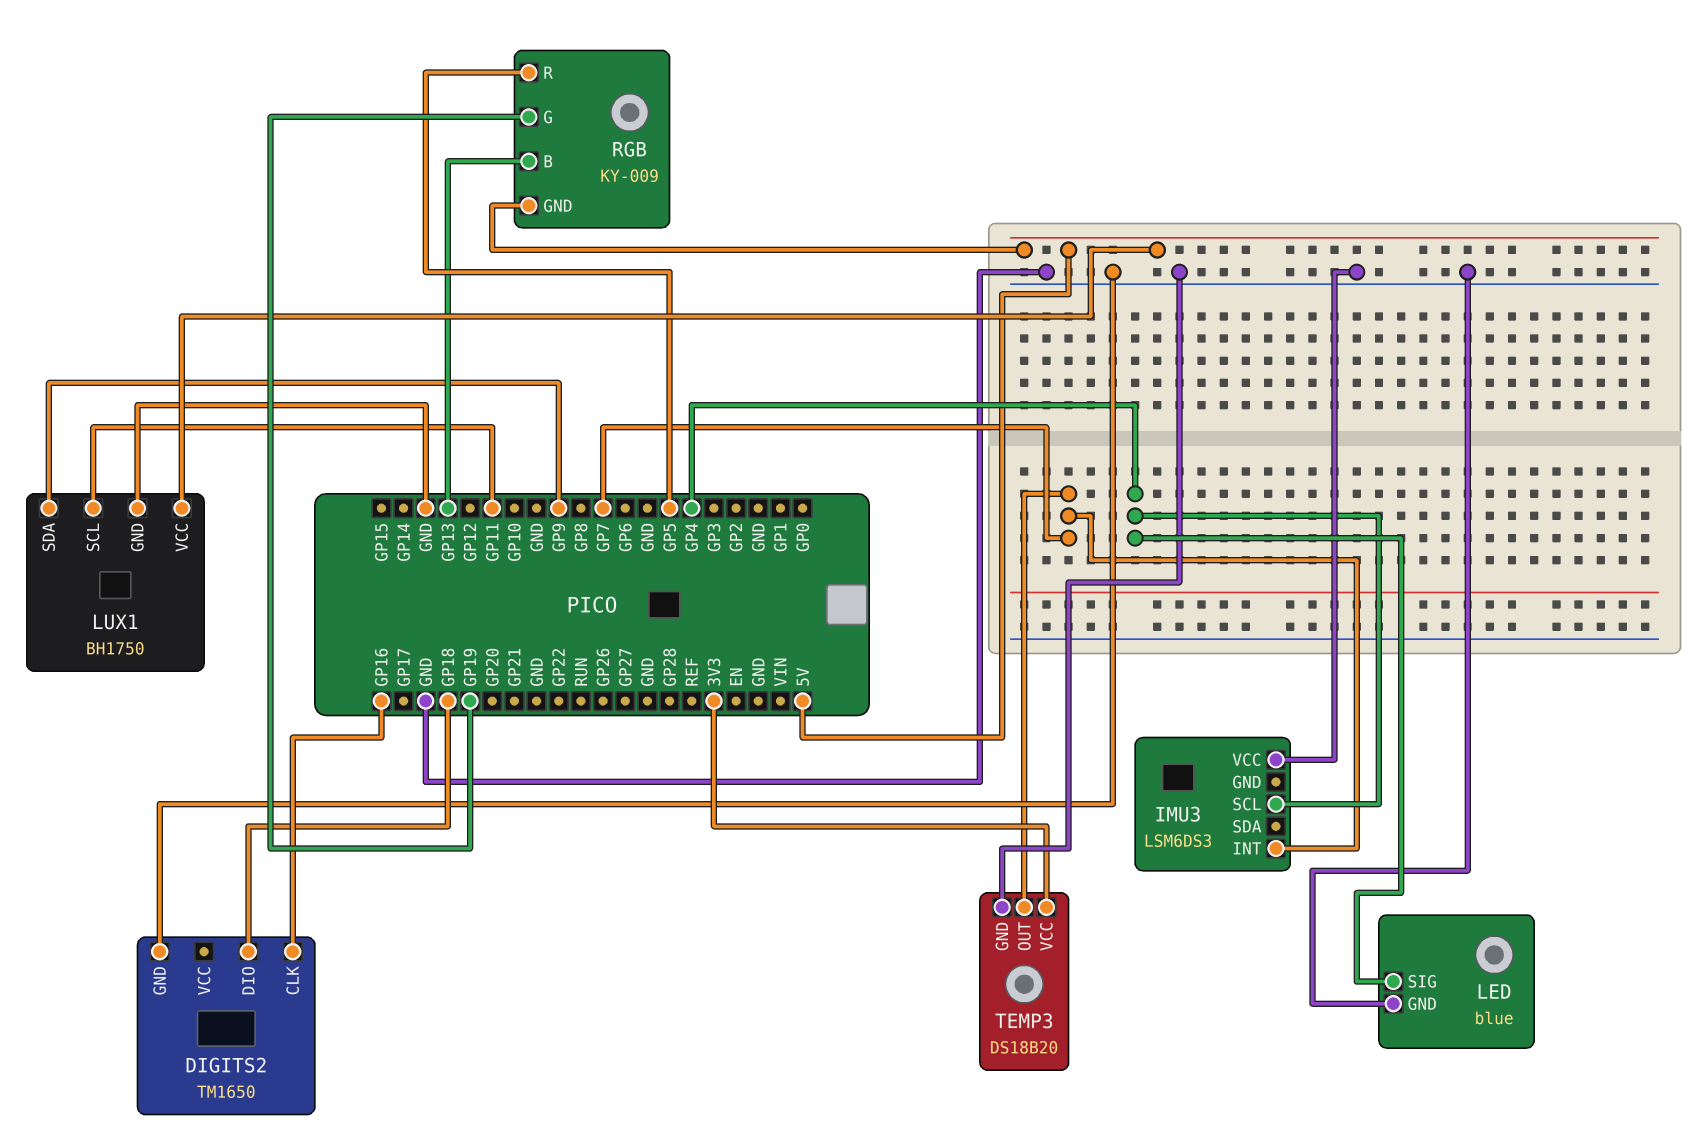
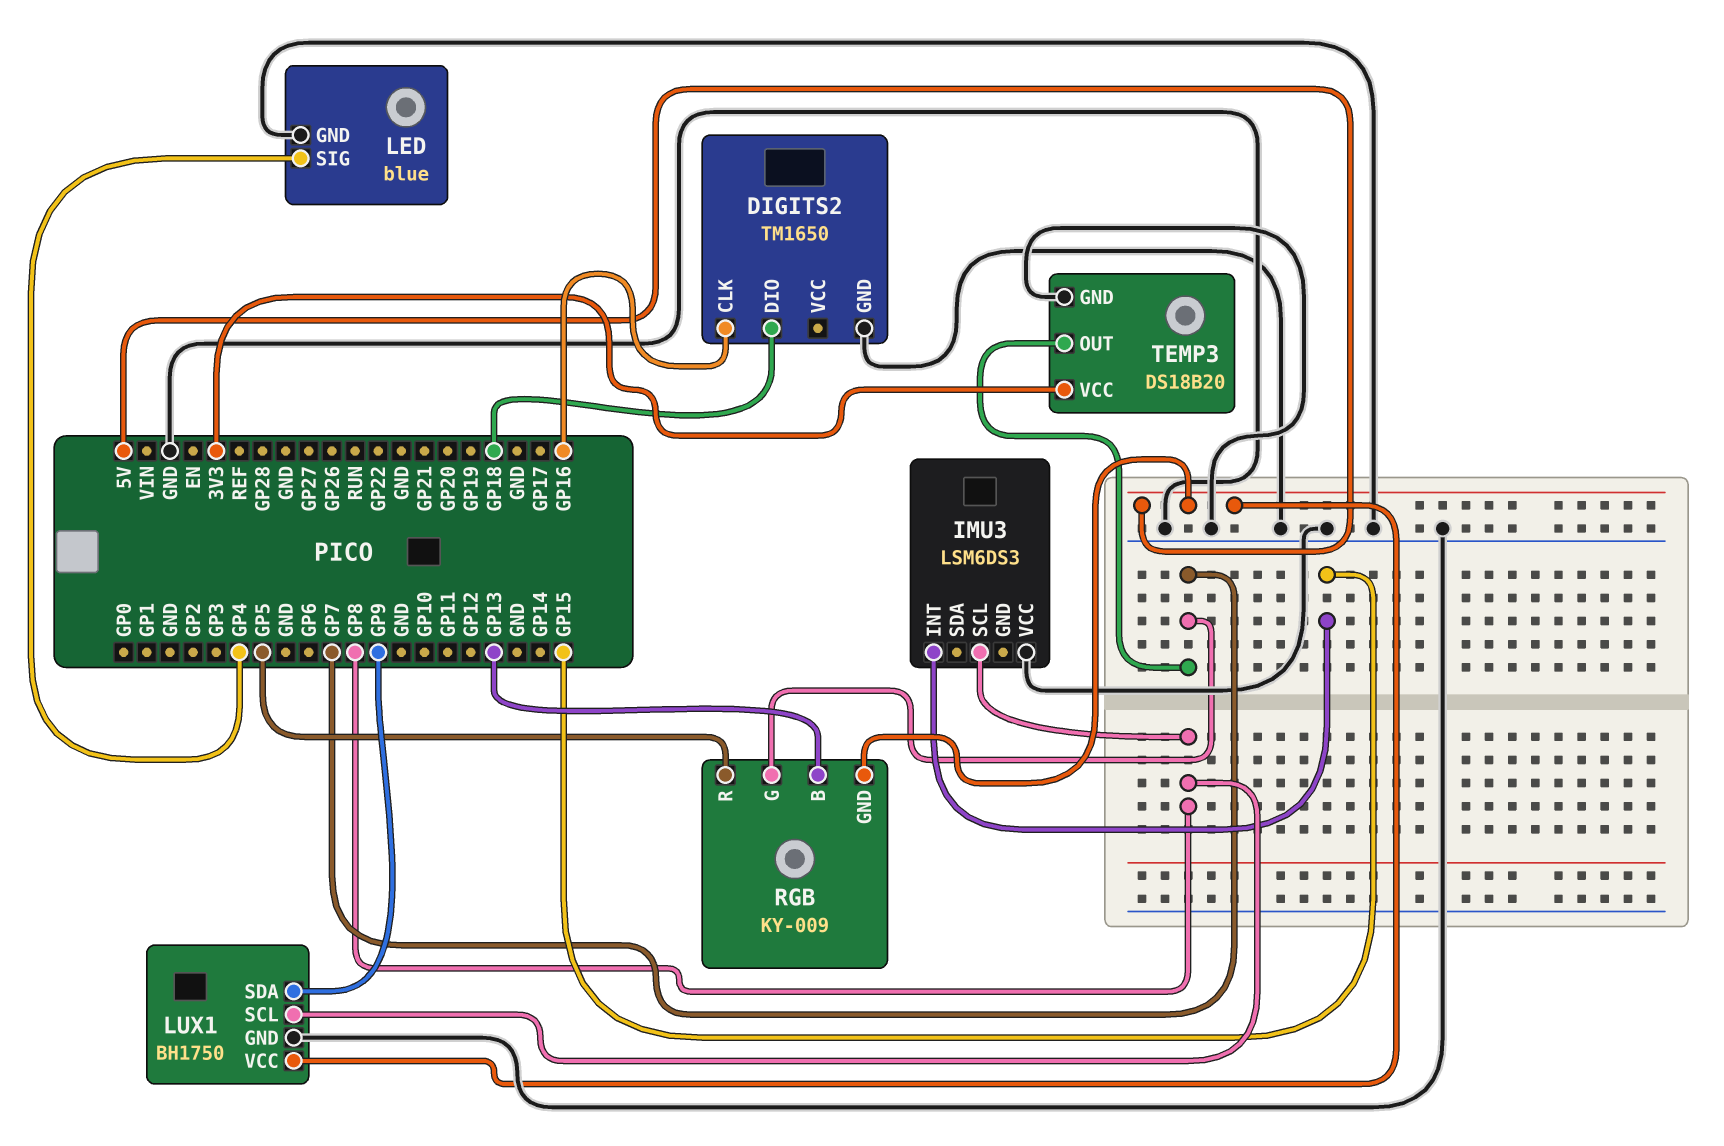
IMU3 pin INT: GP7 -> GP15
IMU3 pin SCL: GP4 -> GP8
LUX1 pin SCL: GP11 -> GP8
RGB pin G: GP19 -> GP7

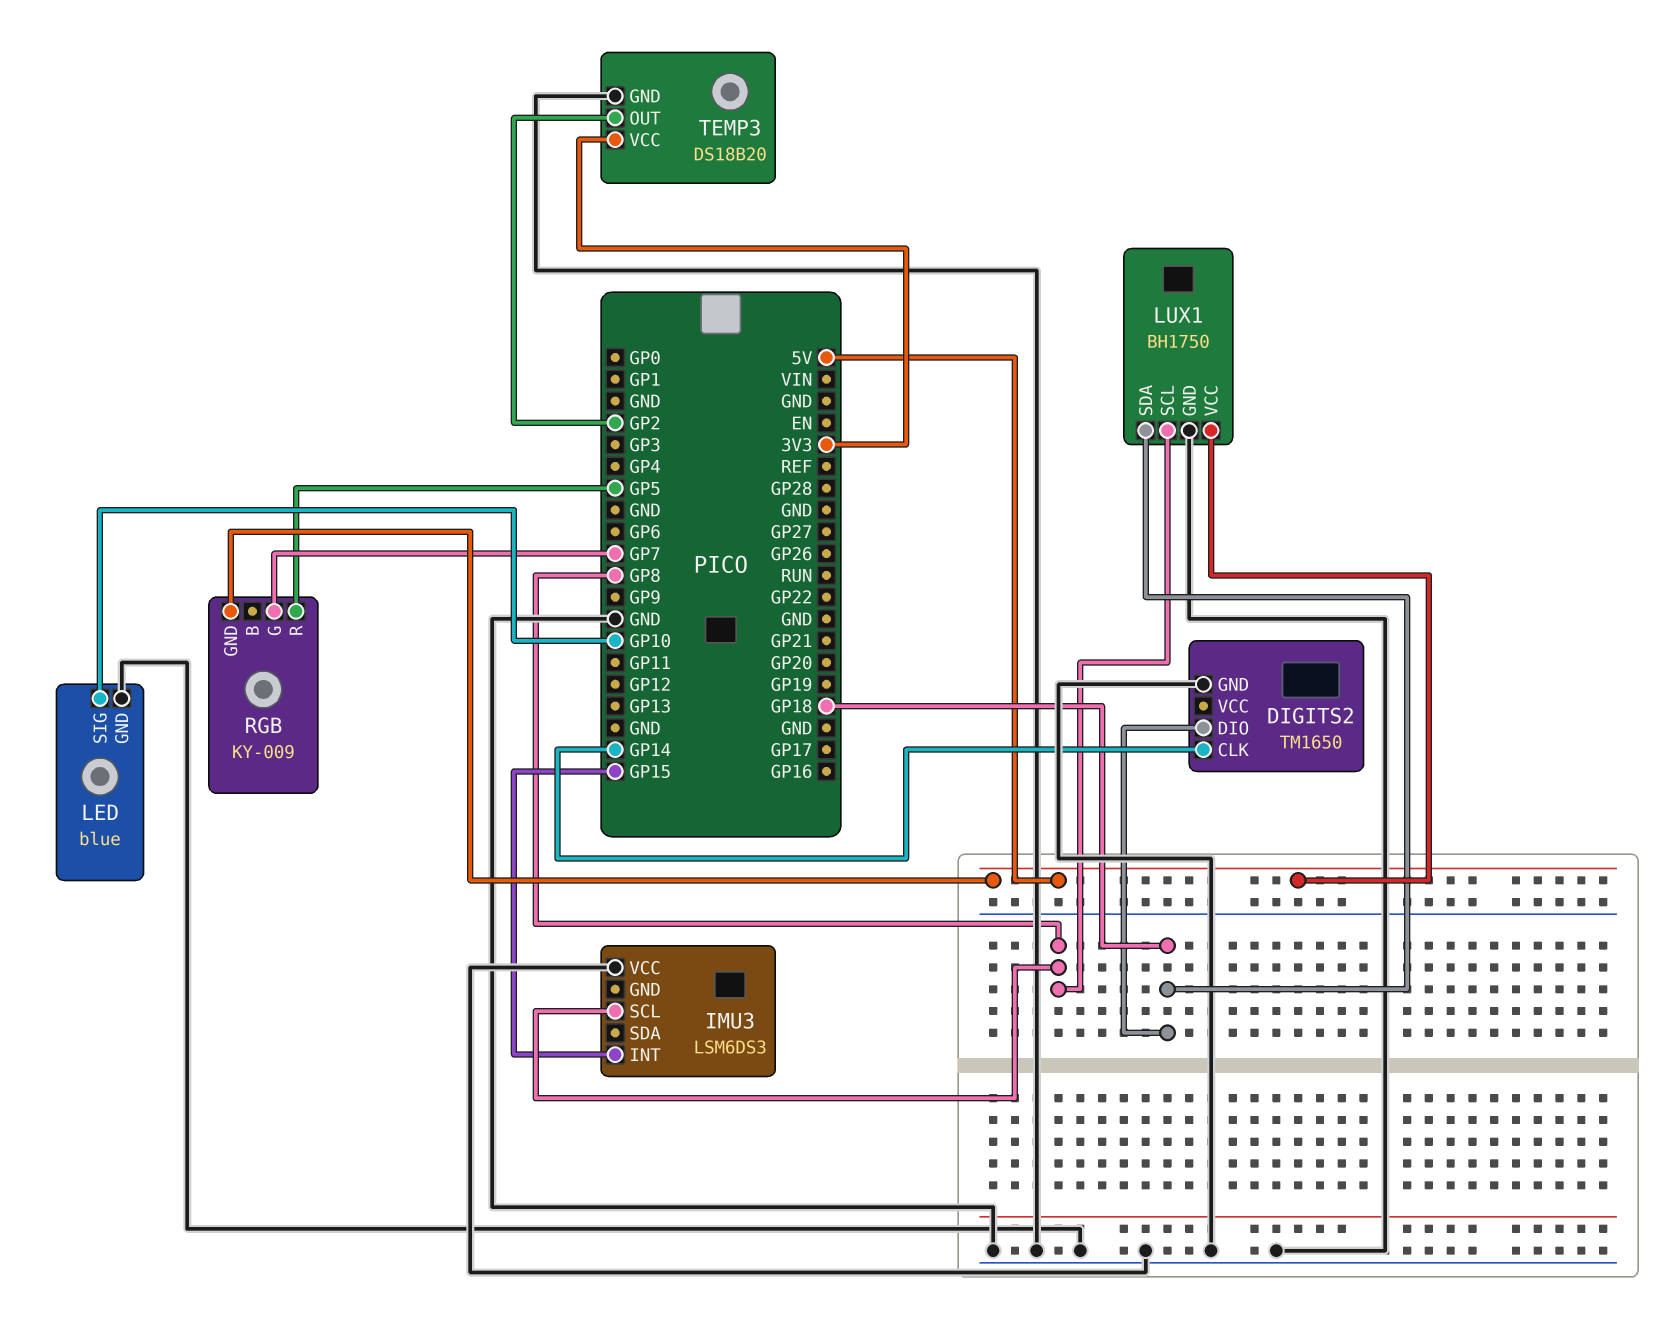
DIGITS2 pin CLK: GP16 -> GP14
LED pin SIG: GP4 -> GP10
LUX1 pin SDA: GP9 -> GP18
RGB pin B: GP13 -> none
TEMP3 pin OUT: GP7 -> GP2

